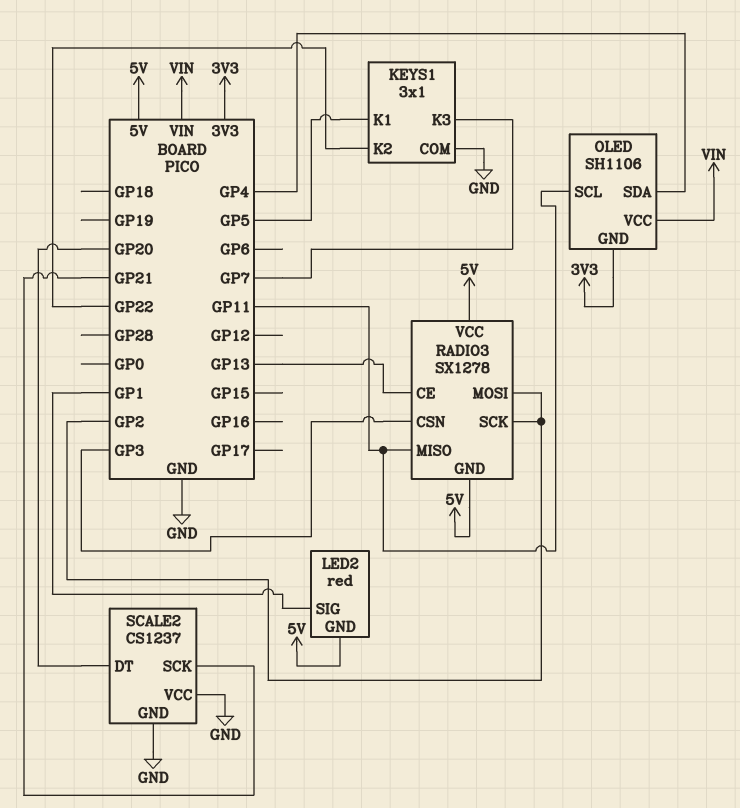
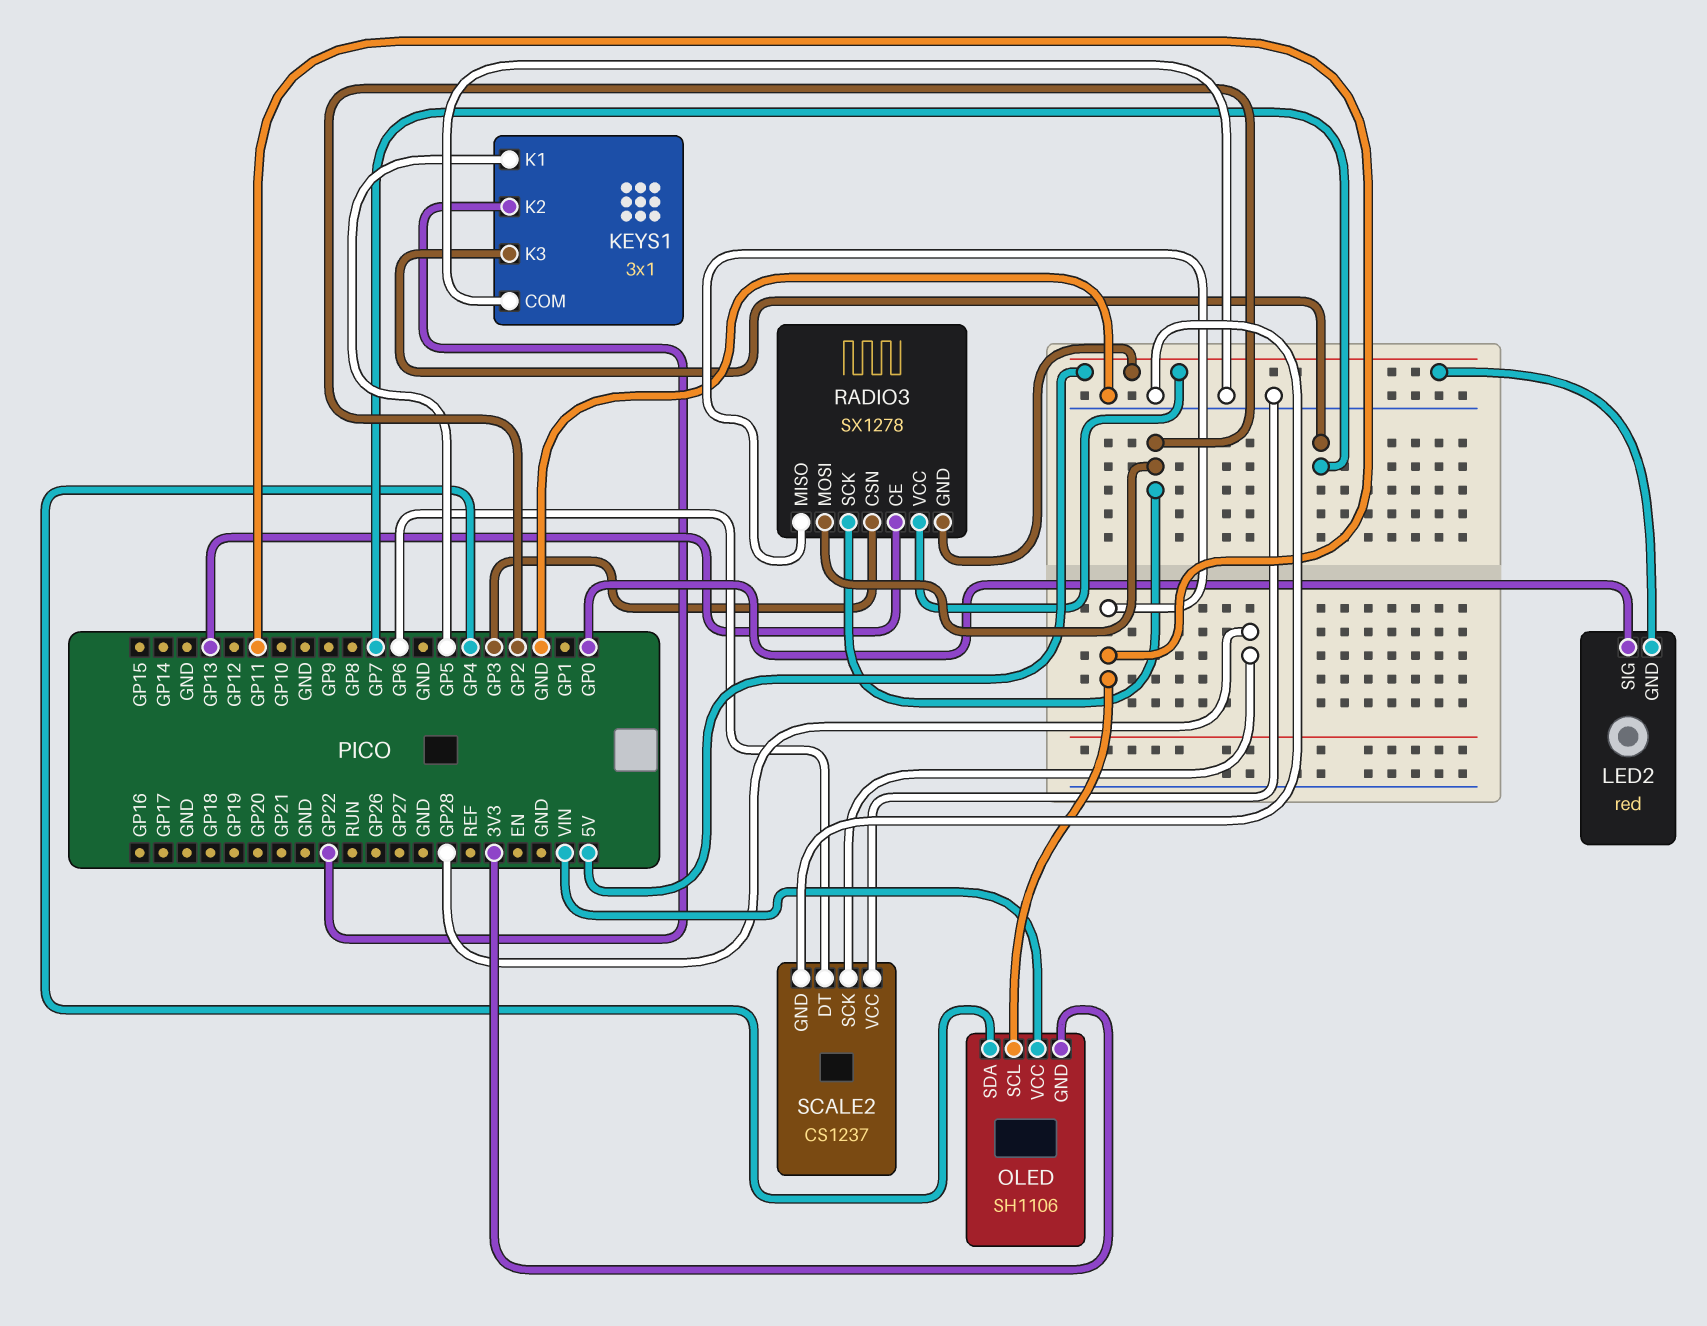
LED2 pin SIG: GP1 -> GP0
SCALE2 pin DT: GP20 -> GP6
SCALE2 pin SCK: GP21 -> GP28

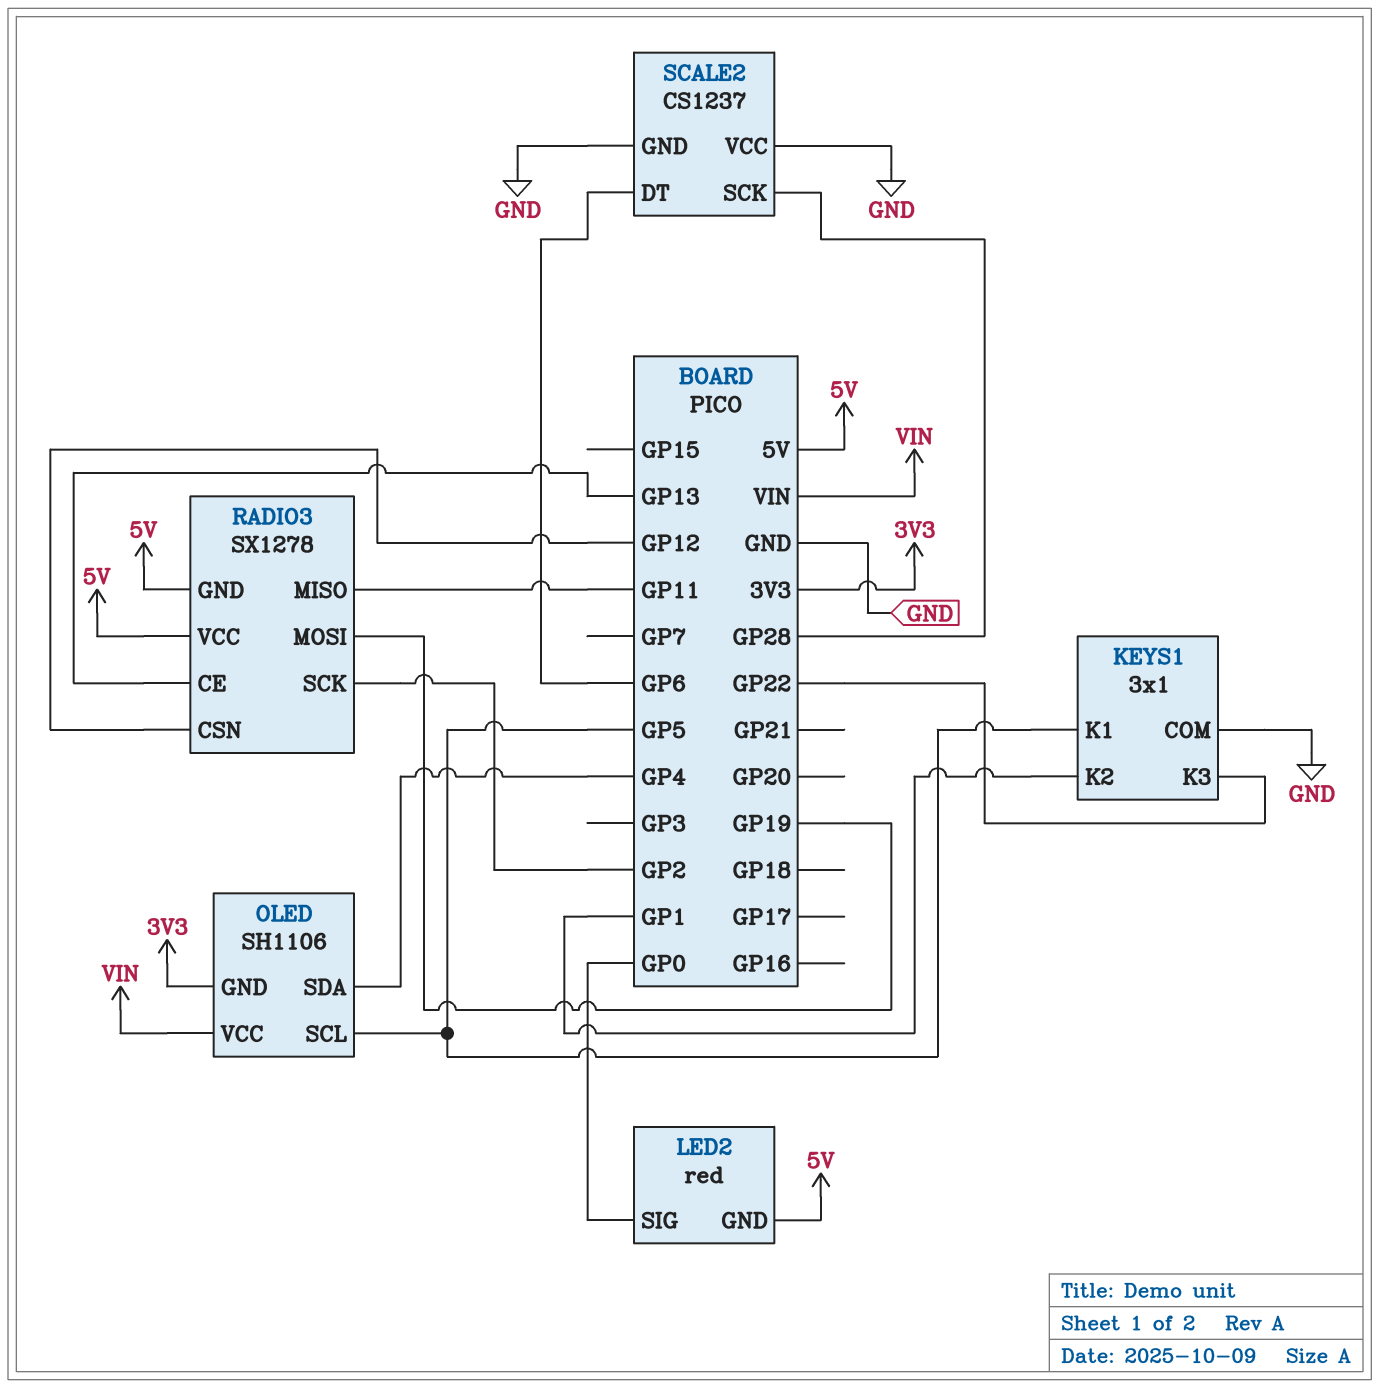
KEYS1 pin K2: GP22 -> GP1
KEYS1 pin K3: GP7 -> GP22
OLED pin SCL: GP11 -> GP5
RADIO3 pin CSN: GP3 -> GP12
RADIO3 pin MOSI: GP2 -> GP19

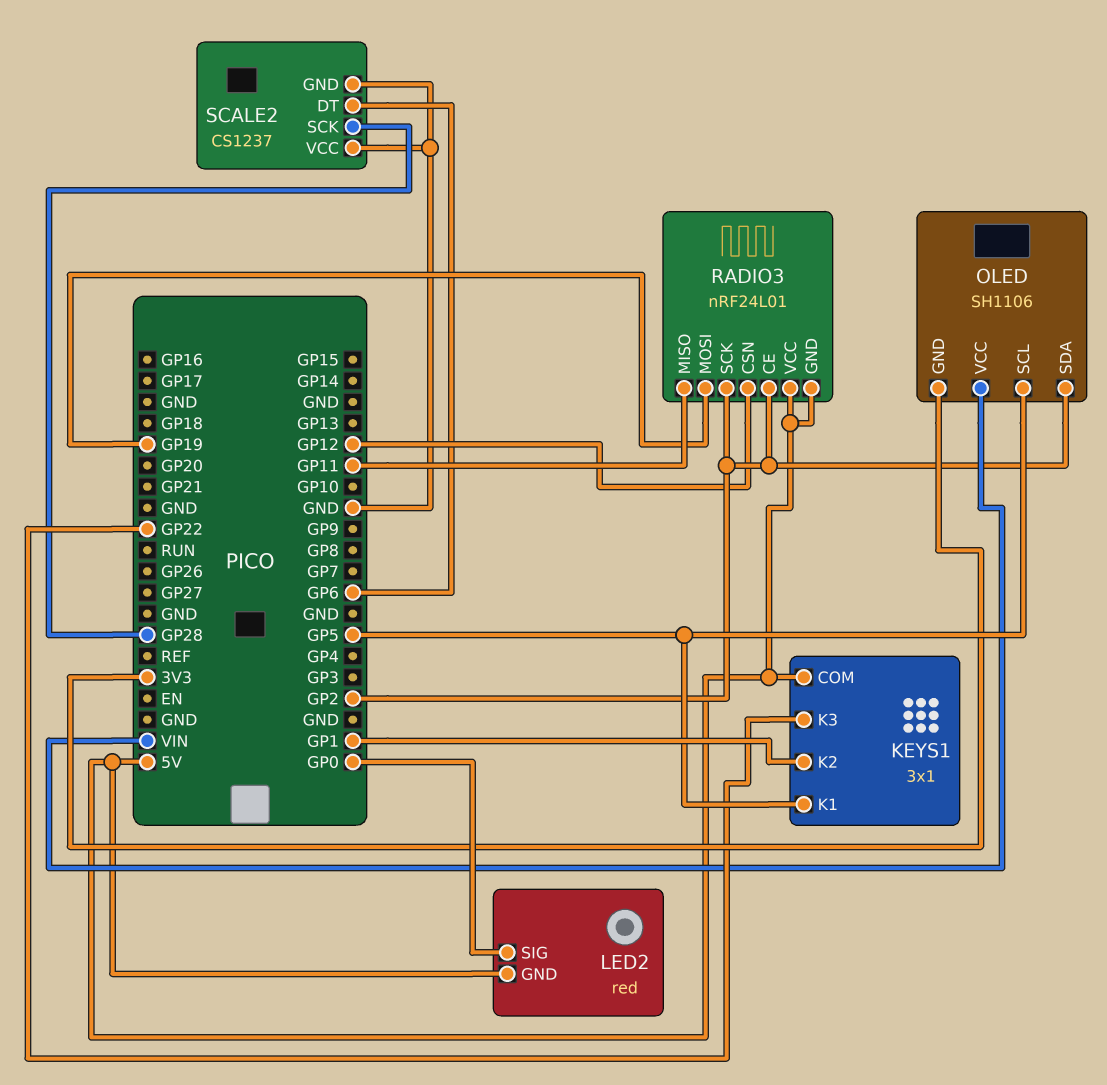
KEYS1 pin COM: GND -> 5V
OLED pin SDA: GP4 -> GP2
RADIO3: SX1278 -> nRF24L01
RADIO3 pin CE: GP13 -> GP2

